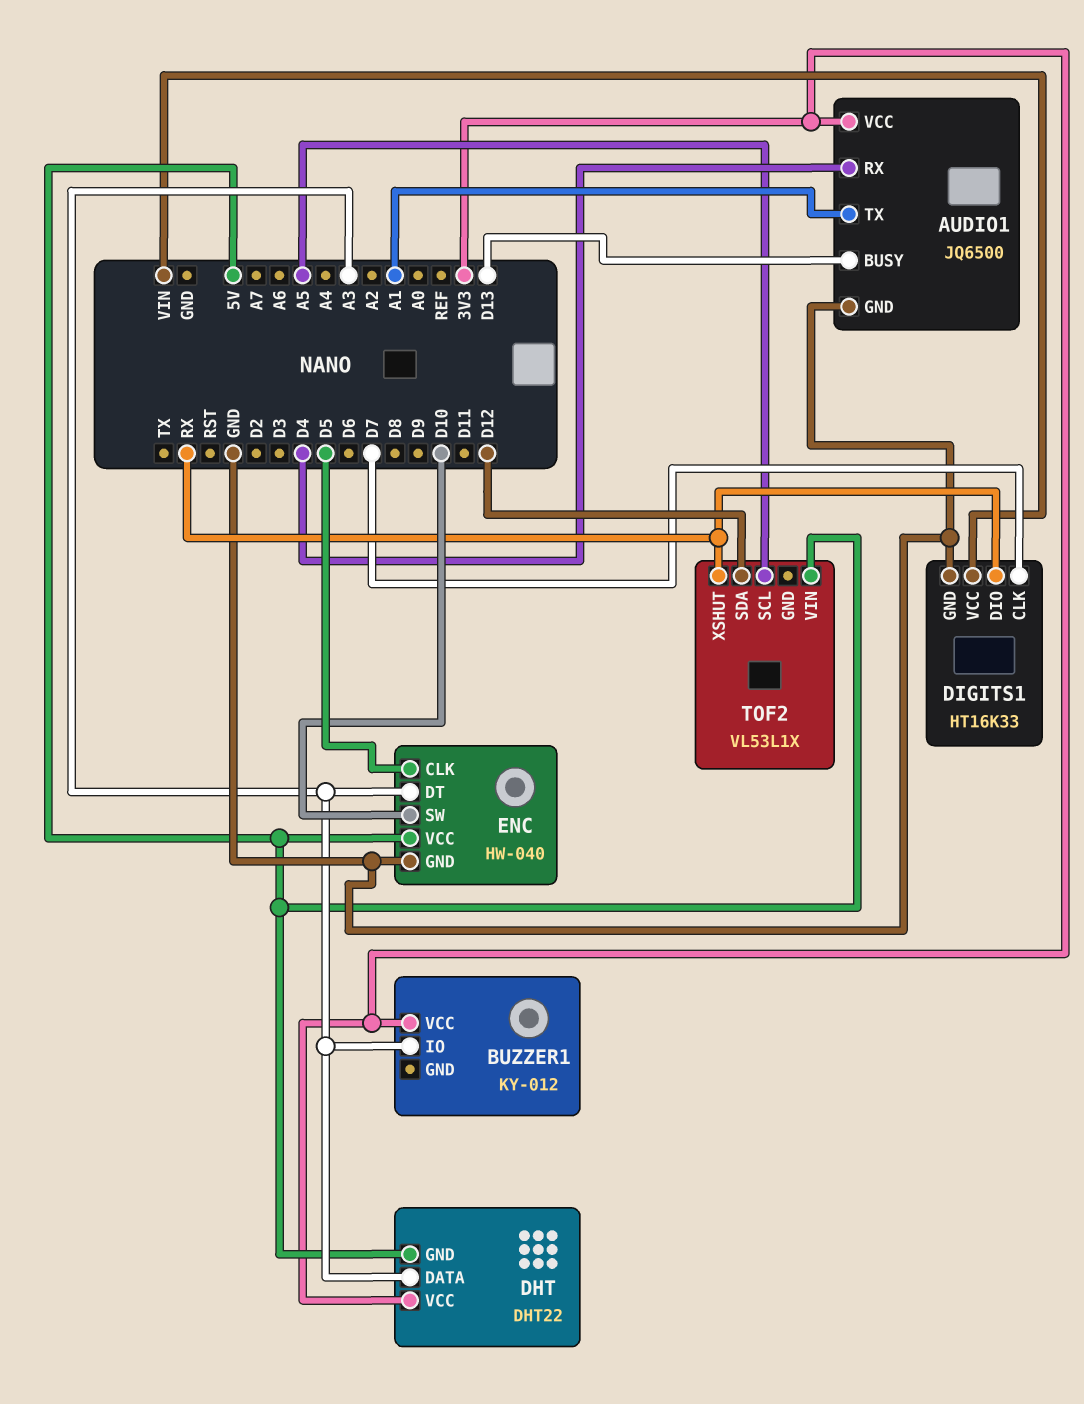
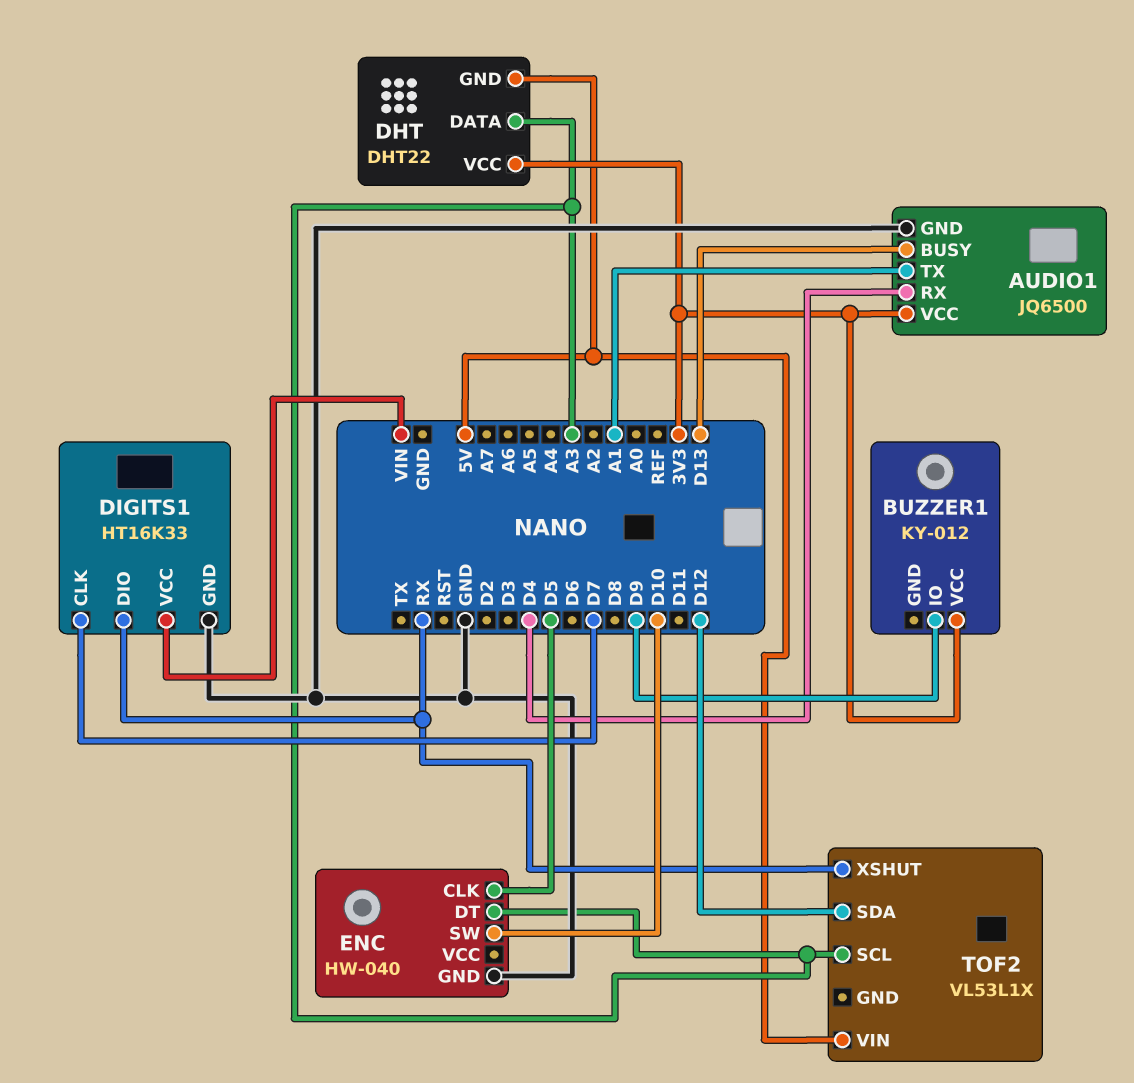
BUZZER1 pin IO: A3 -> D9
ENC pin VCC: 5V -> none
TOF2 pin SCL: A5 -> A3

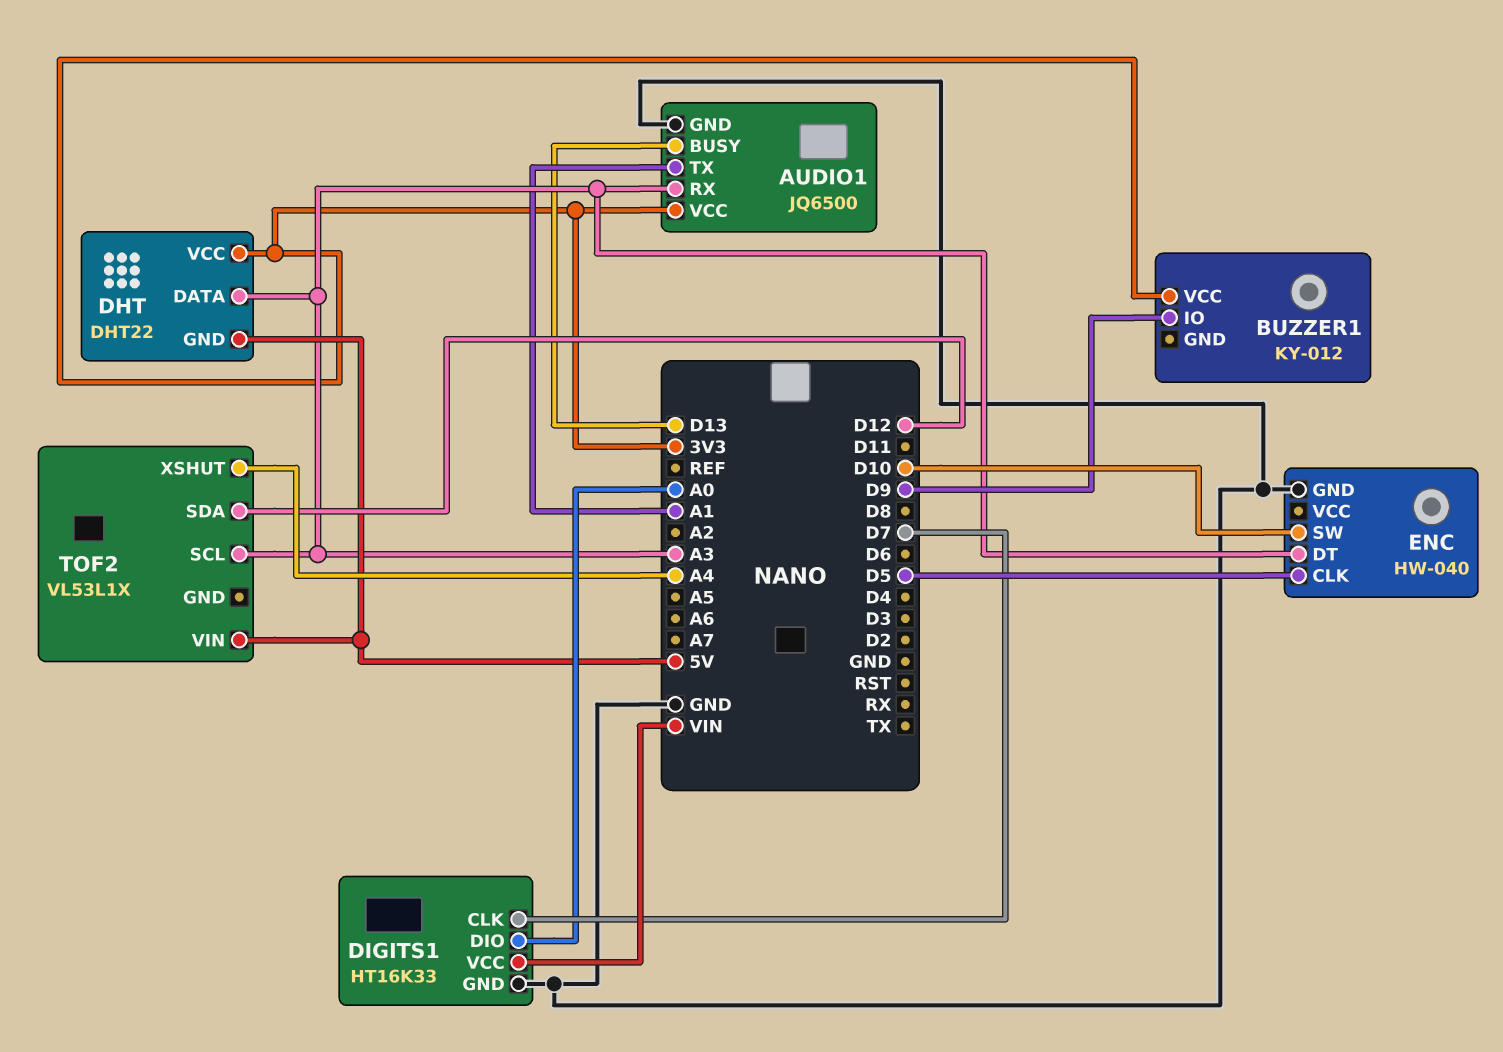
AUDIO1 pin RX: D4 -> A3
DIGITS1 pin DIO: RX -> A0
TOF2 pin XSHUT: RX -> A4

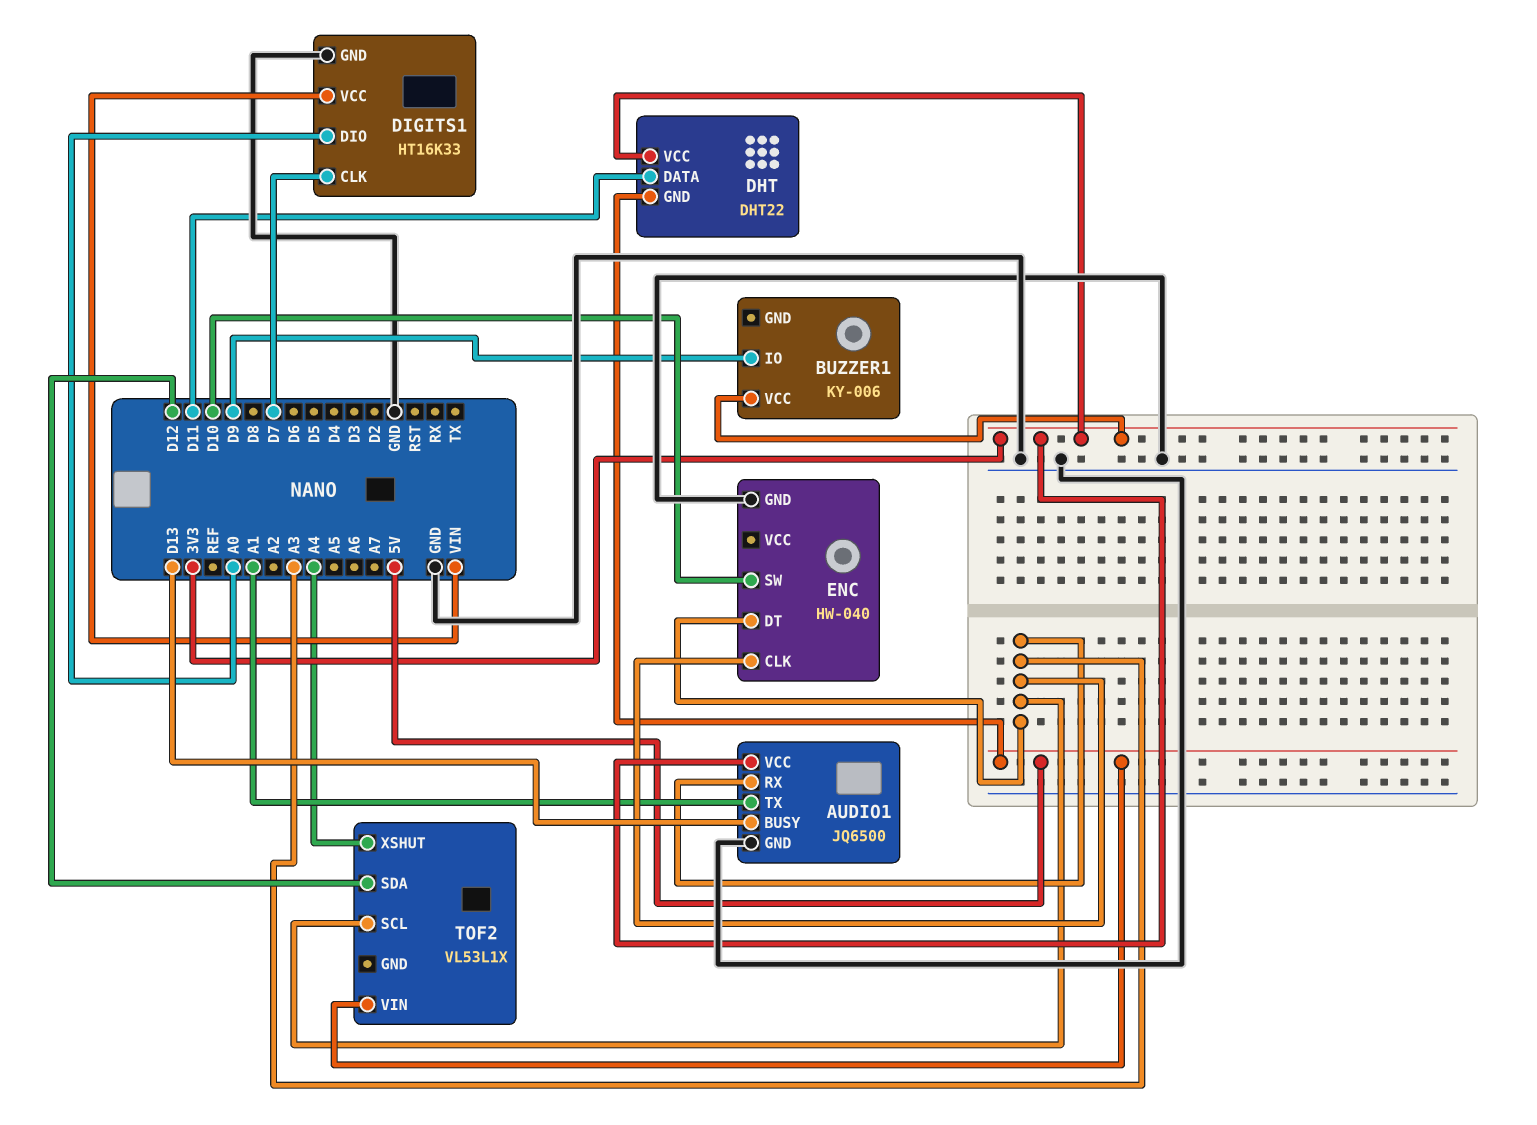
BUZZER1: KY-012 -> KY-006
DHT pin DATA: A3 -> D11
ENC pin CLK: D5 -> A3

